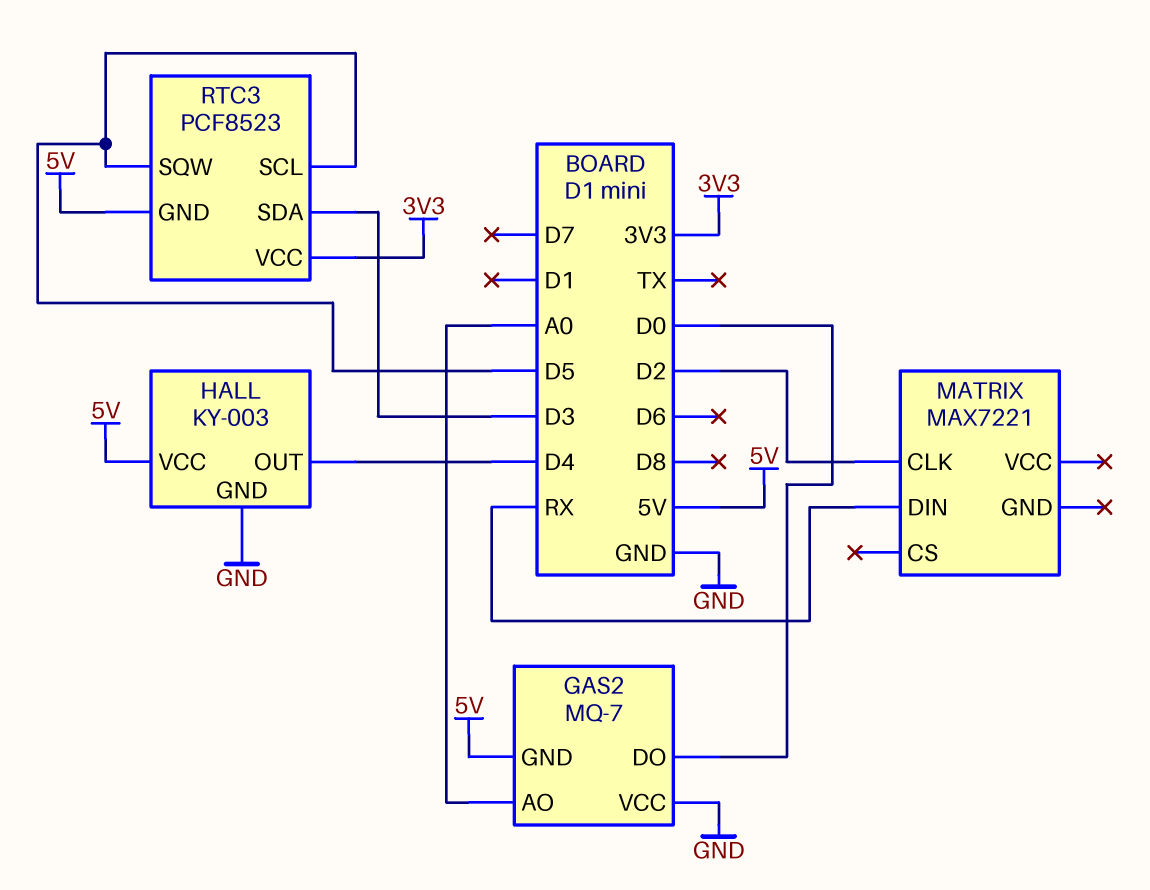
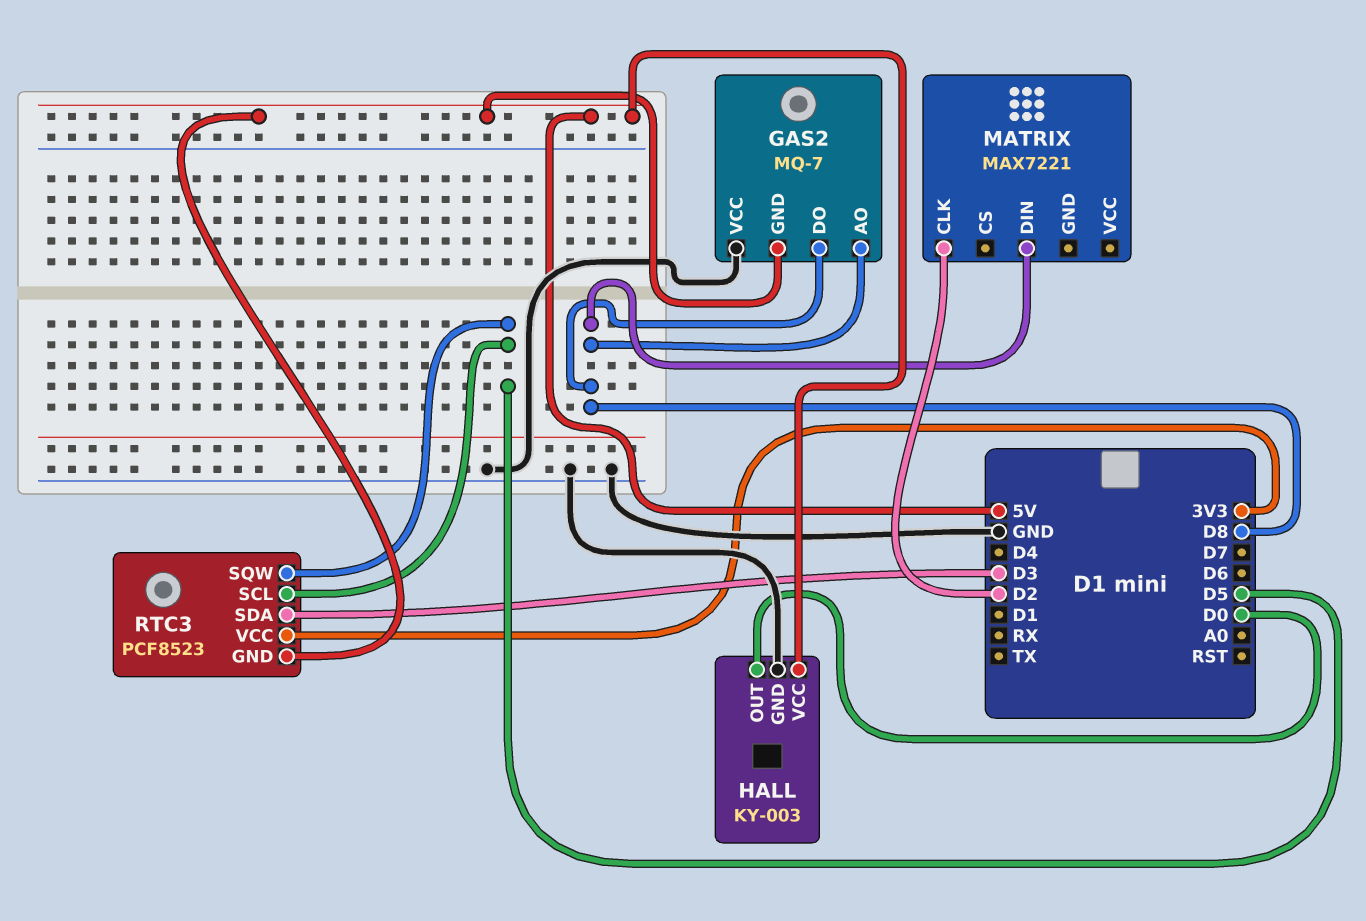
GAS2 pin AO: A0 -> D8
GAS2 pin DO: D0 -> D8
HALL pin OUT: D4 -> D0
MATRIX pin DIN: RX -> D8

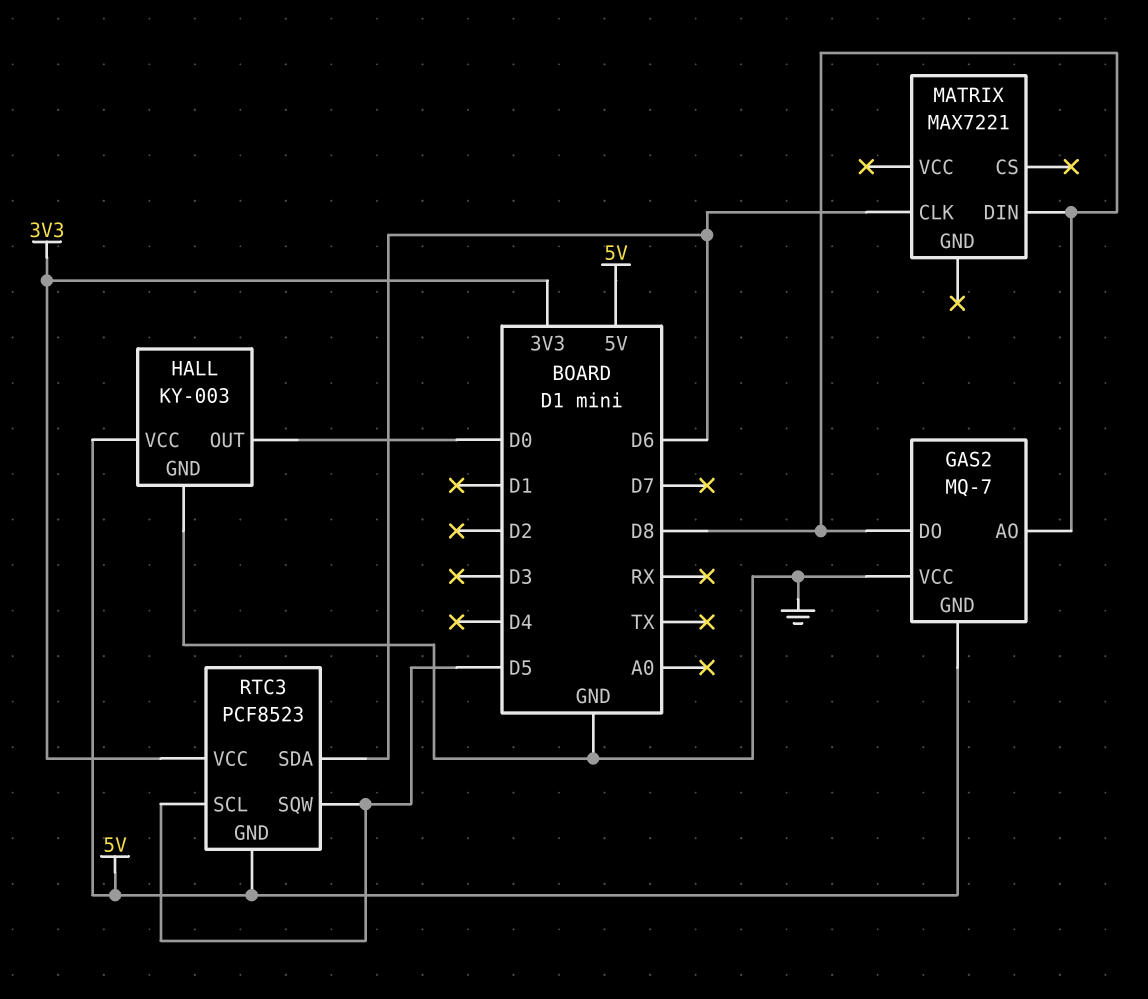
MATRIX pin CLK: D2 -> D6
RTC3 pin SDA: D3 -> D6

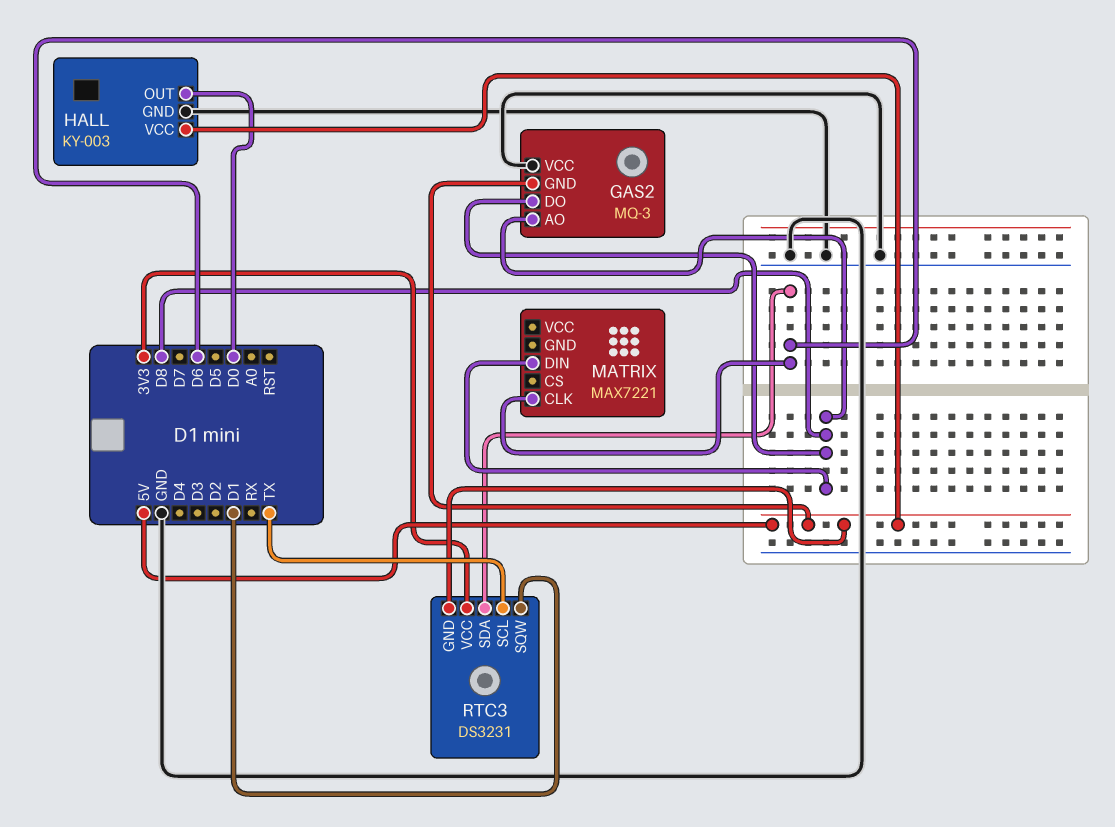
GAS2: MQ-7 -> MQ-3
RTC3: PCF8523 -> DS3231
RTC3 pin SCL: D5 -> TX
RTC3 pin SQW: D5 -> D1

